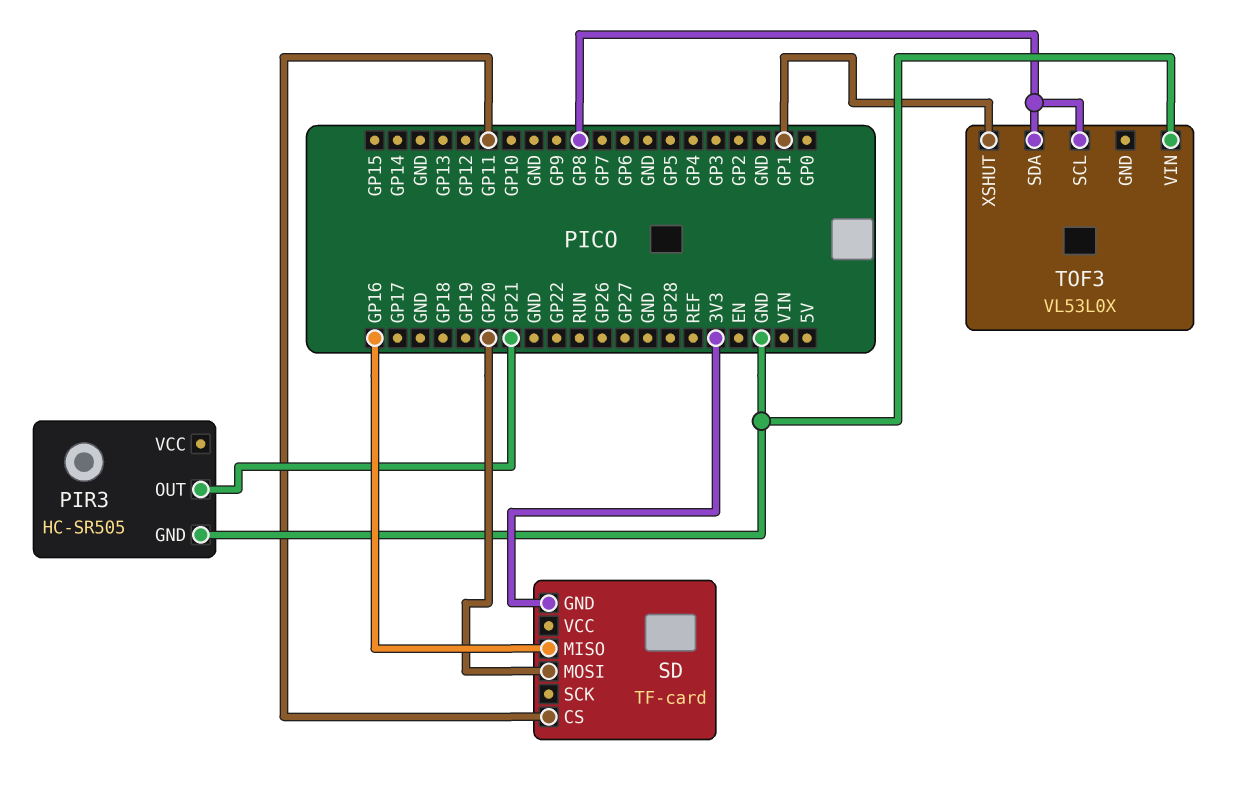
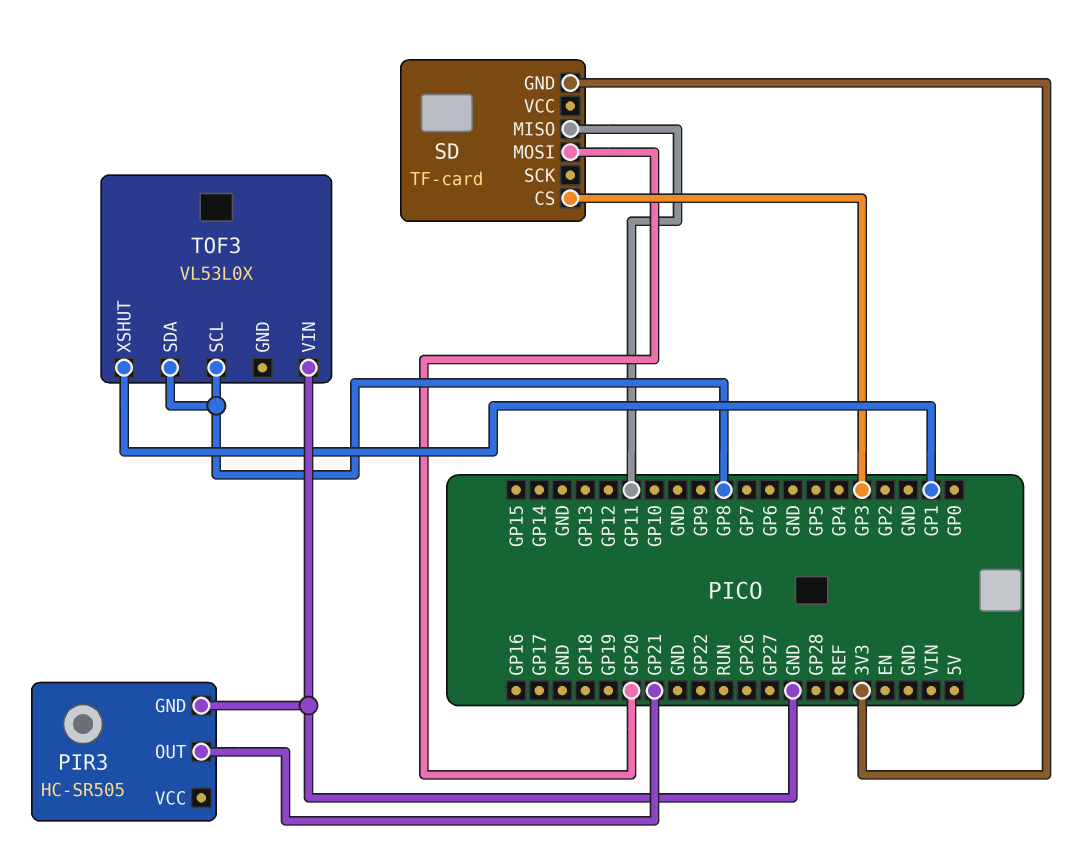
SD pin CS: GP11 -> GP3
SD pin MISO: GP16 -> GP11

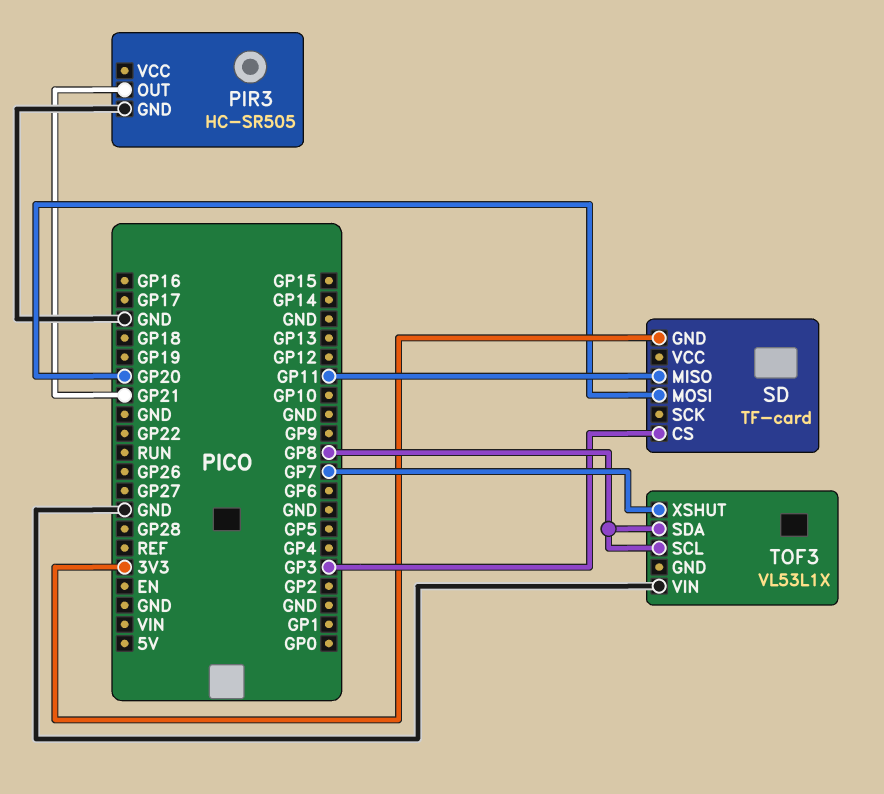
TOF3: VL53L0X -> VL53L1X
TOF3 pin XSHUT: GP1 -> GP7

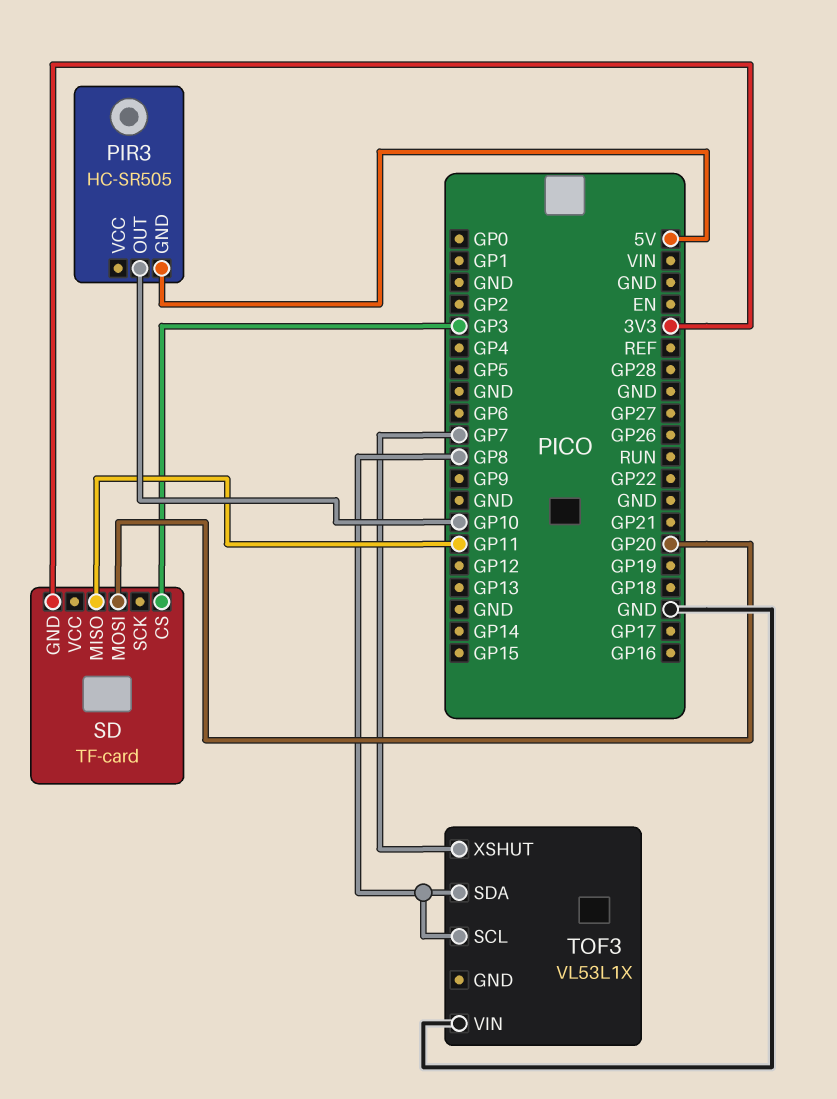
PIR3 pin GND: GND -> 5V
PIR3 pin OUT: GP21 -> GP10

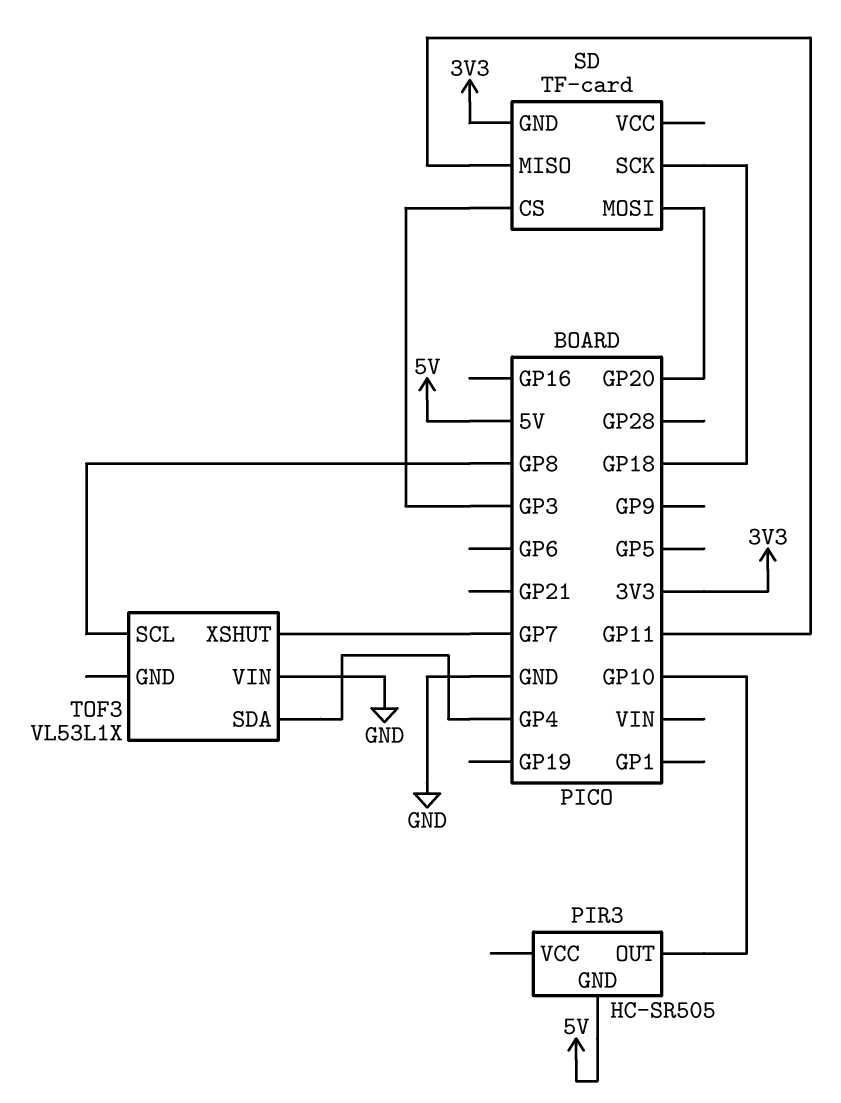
SD pin SCK: none -> GP18
TOF3 pin SDA: GP8 -> GP4

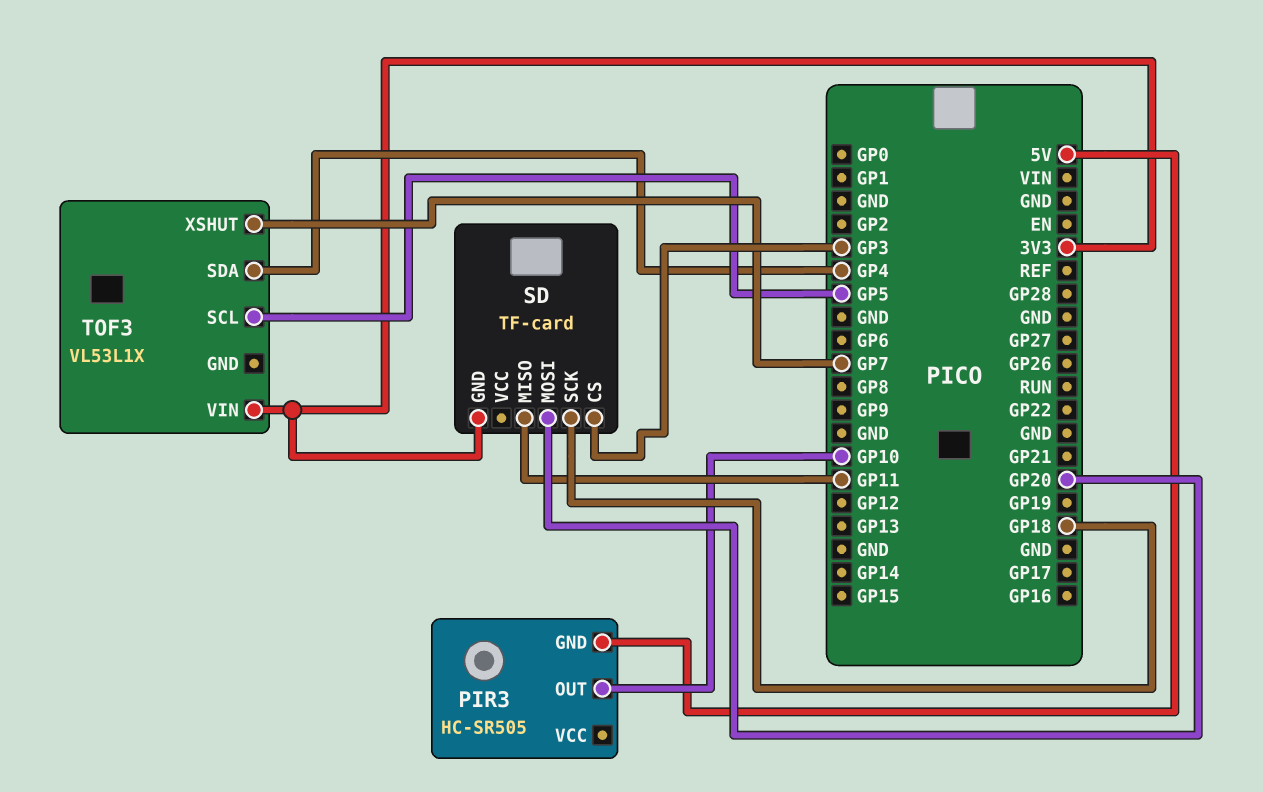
TOF3 pin SCL: GP8 -> GP5
TOF3 pin VIN: GND -> 3V3

